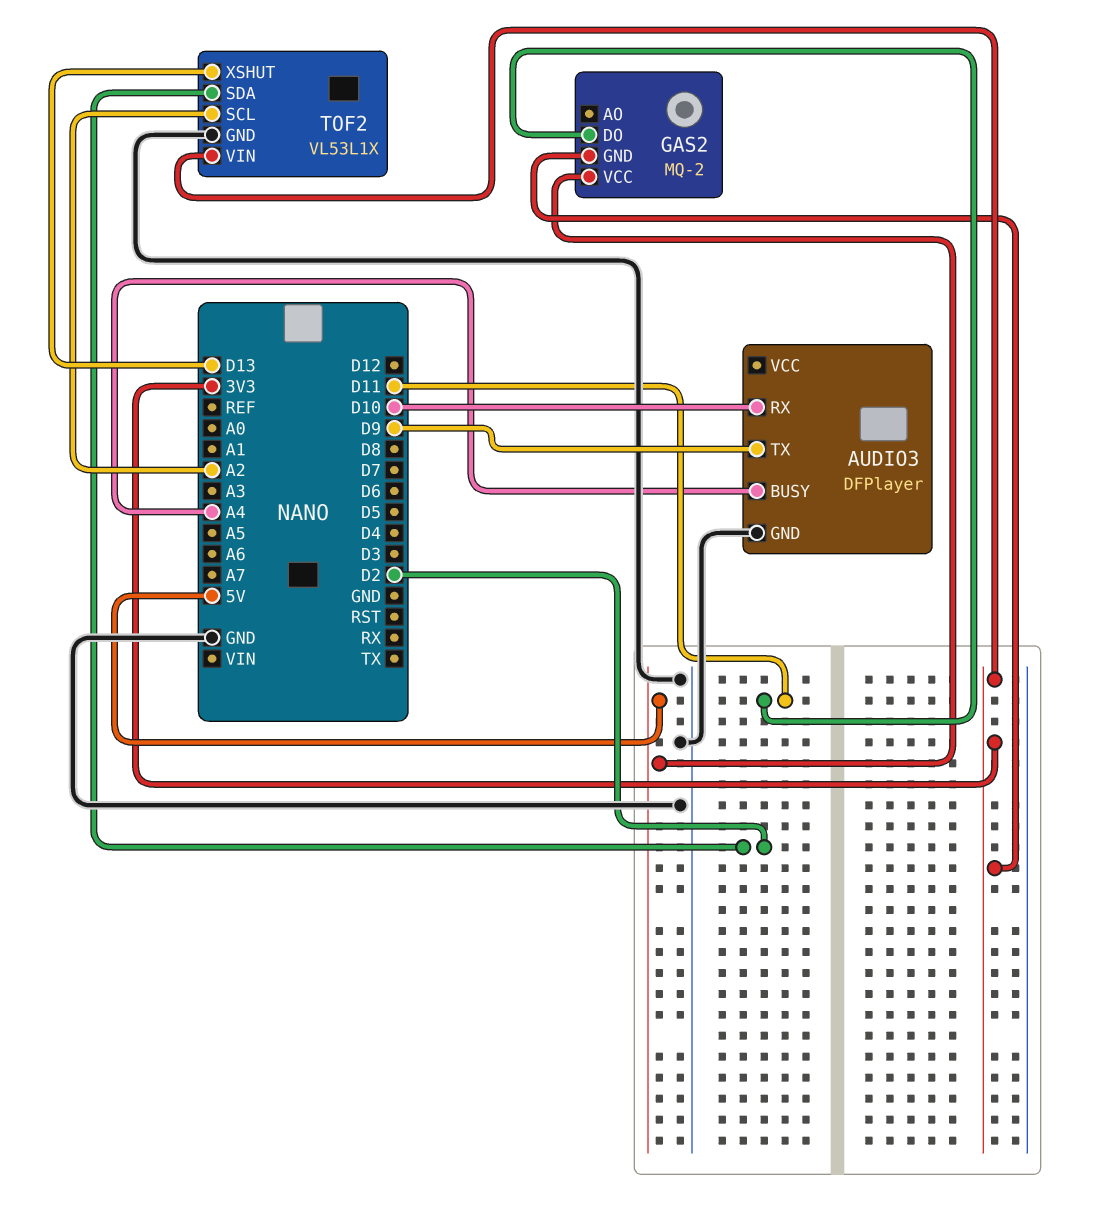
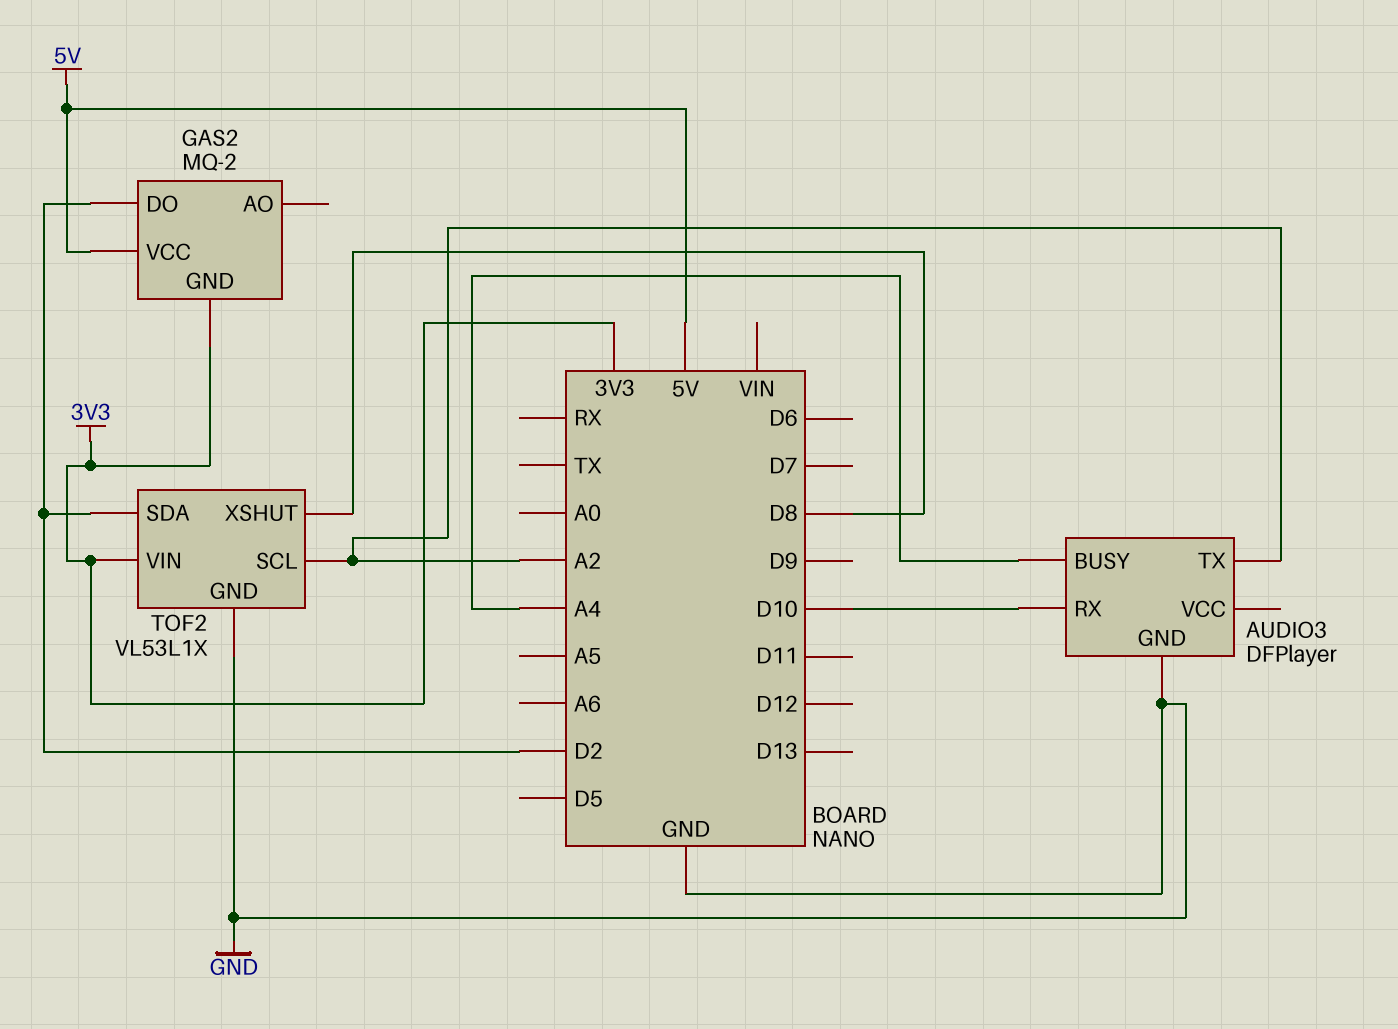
AUDIO3 pin TX: D9 -> A2
GAS2 pin DO: D11 -> D2
TOF2 pin XSHUT: D13 -> D8

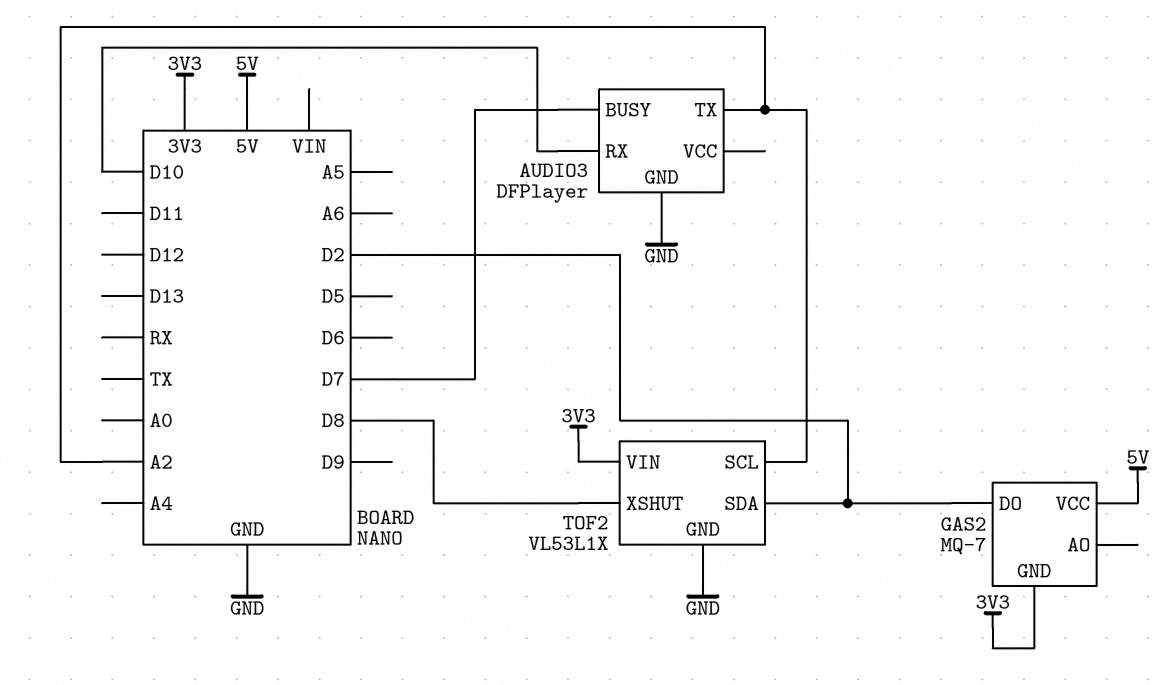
AUDIO3 pin BUSY: A4 -> D7
GAS2: MQ-2 -> MQ-7

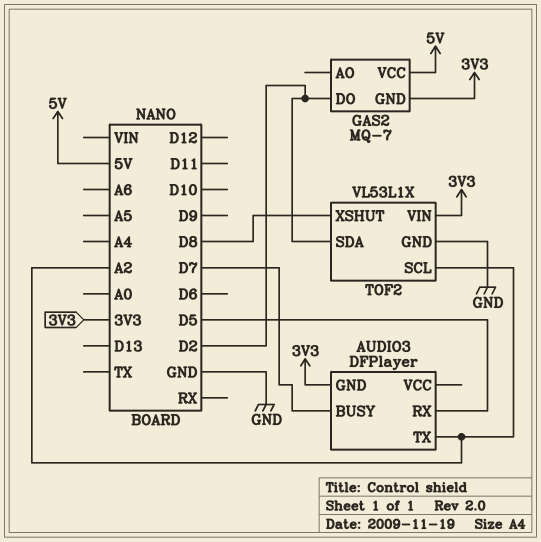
AUDIO3 pin GND: GND -> 3V3
AUDIO3 pin RX: D10 -> D5

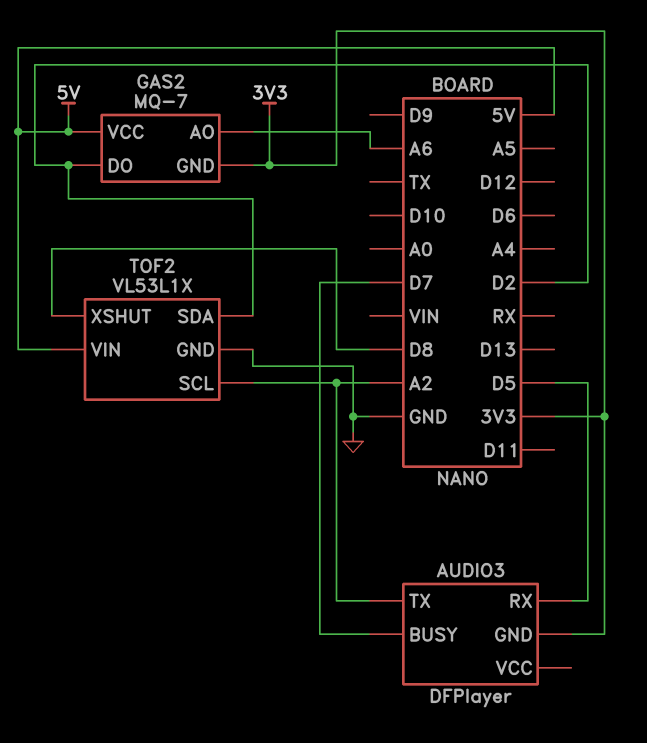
GAS2 pin AO: none -> A6
TOF2 pin VIN: 3V3 -> 5V

